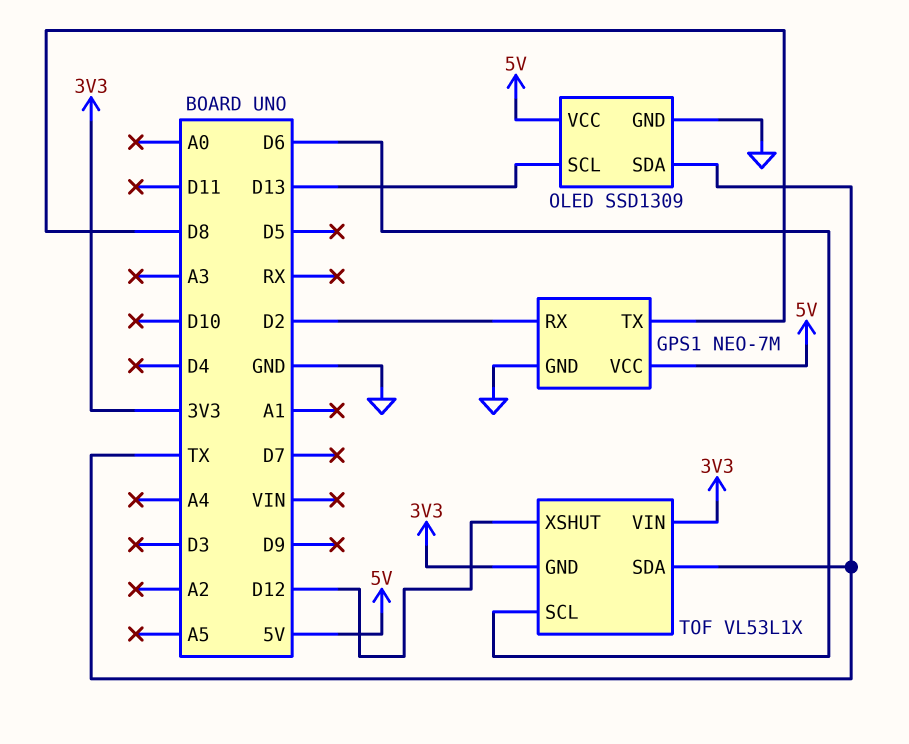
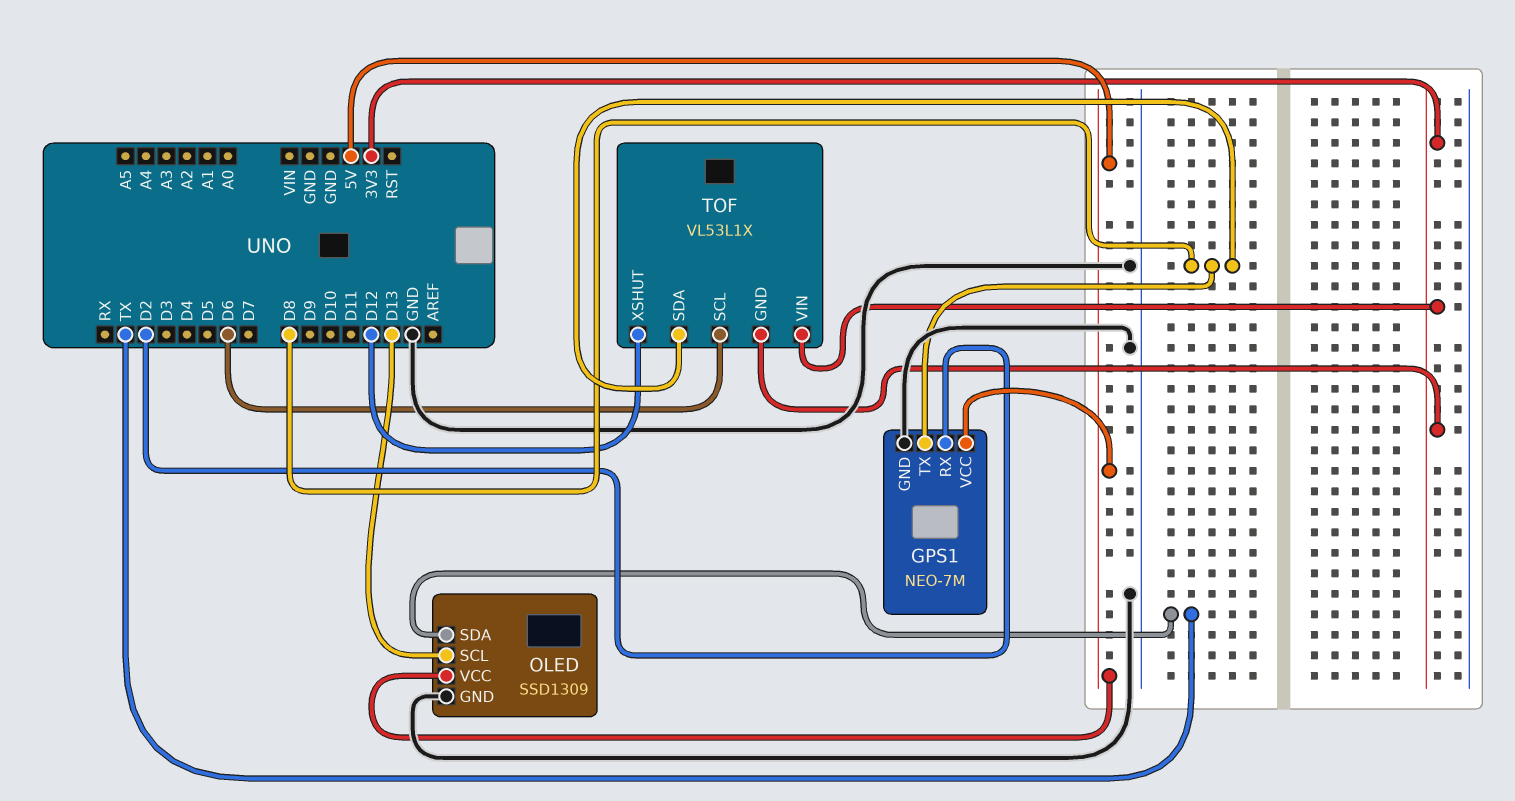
TOF pin SDA: TX -> D8

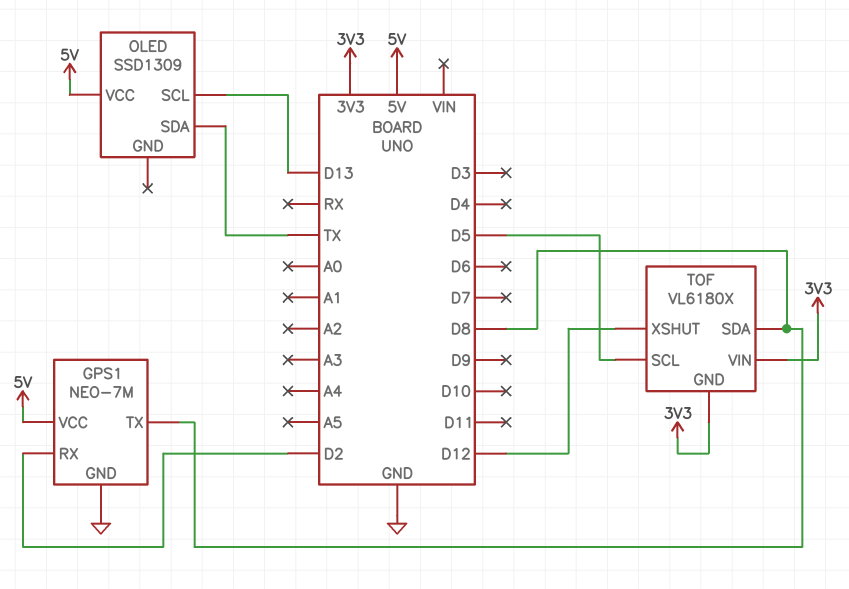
OLED pin GND: GND -> none
TOF: VL53L1X -> VL6180X
TOF pin SCL: D6 -> D5

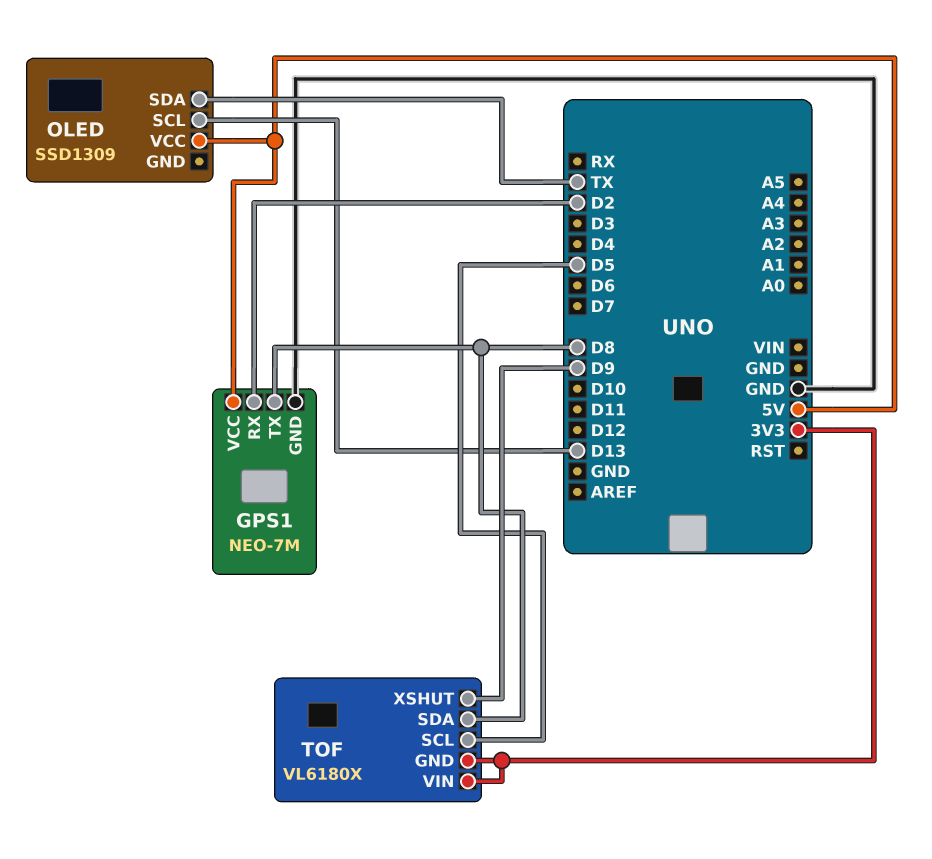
TOF pin XSHUT: D12 -> D9

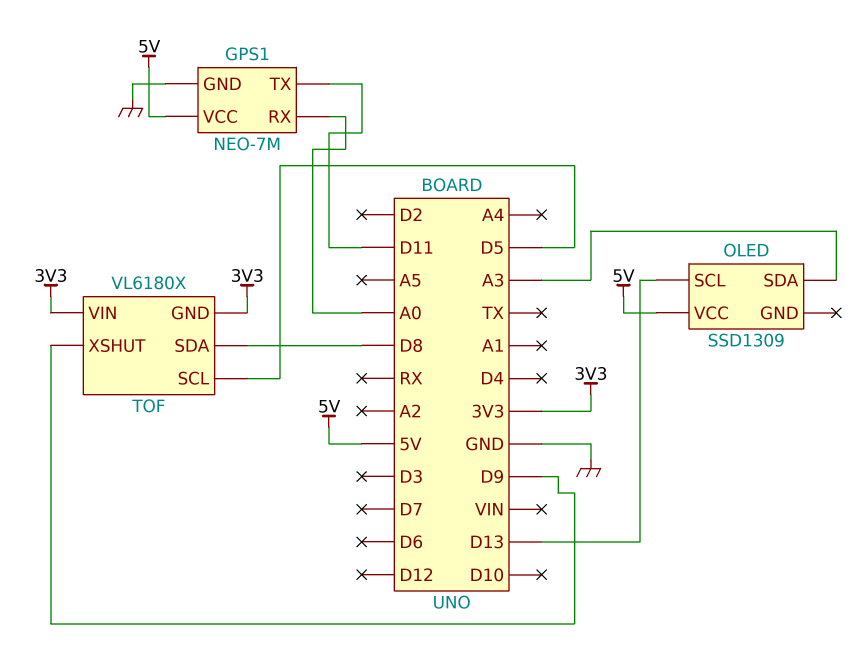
GPS1 pin RX: D2 -> A0
GPS1 pin TX: D8 -> D11
OLED pin SDA: TX -> A3

